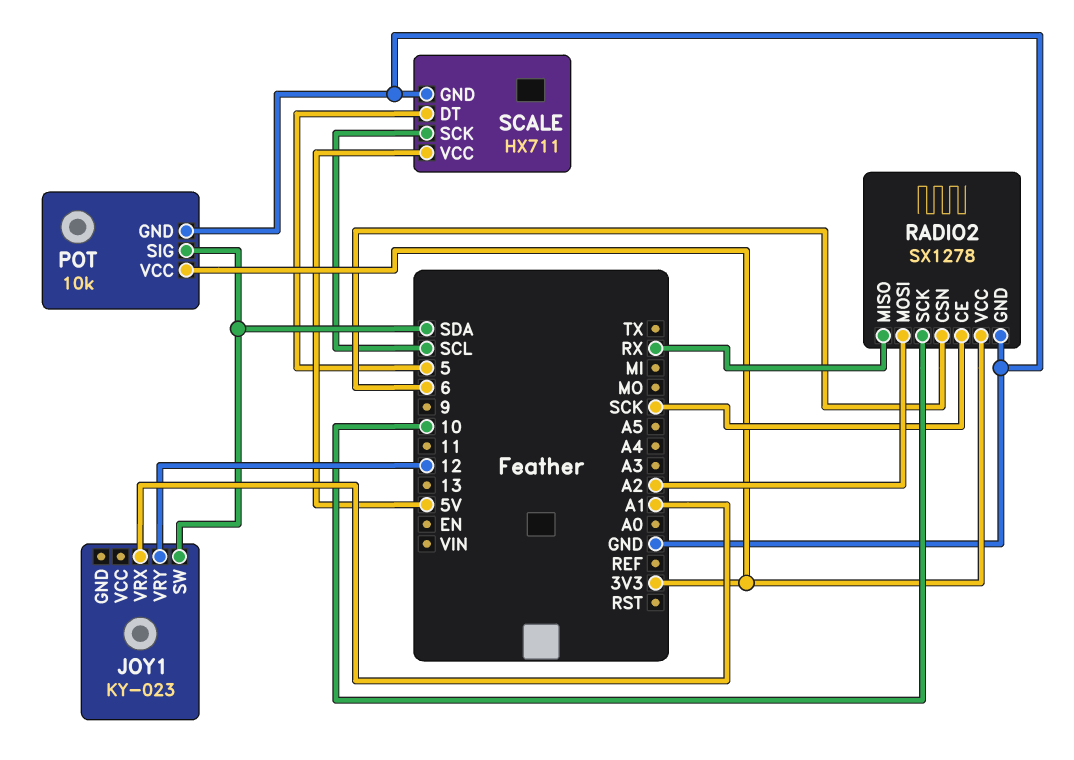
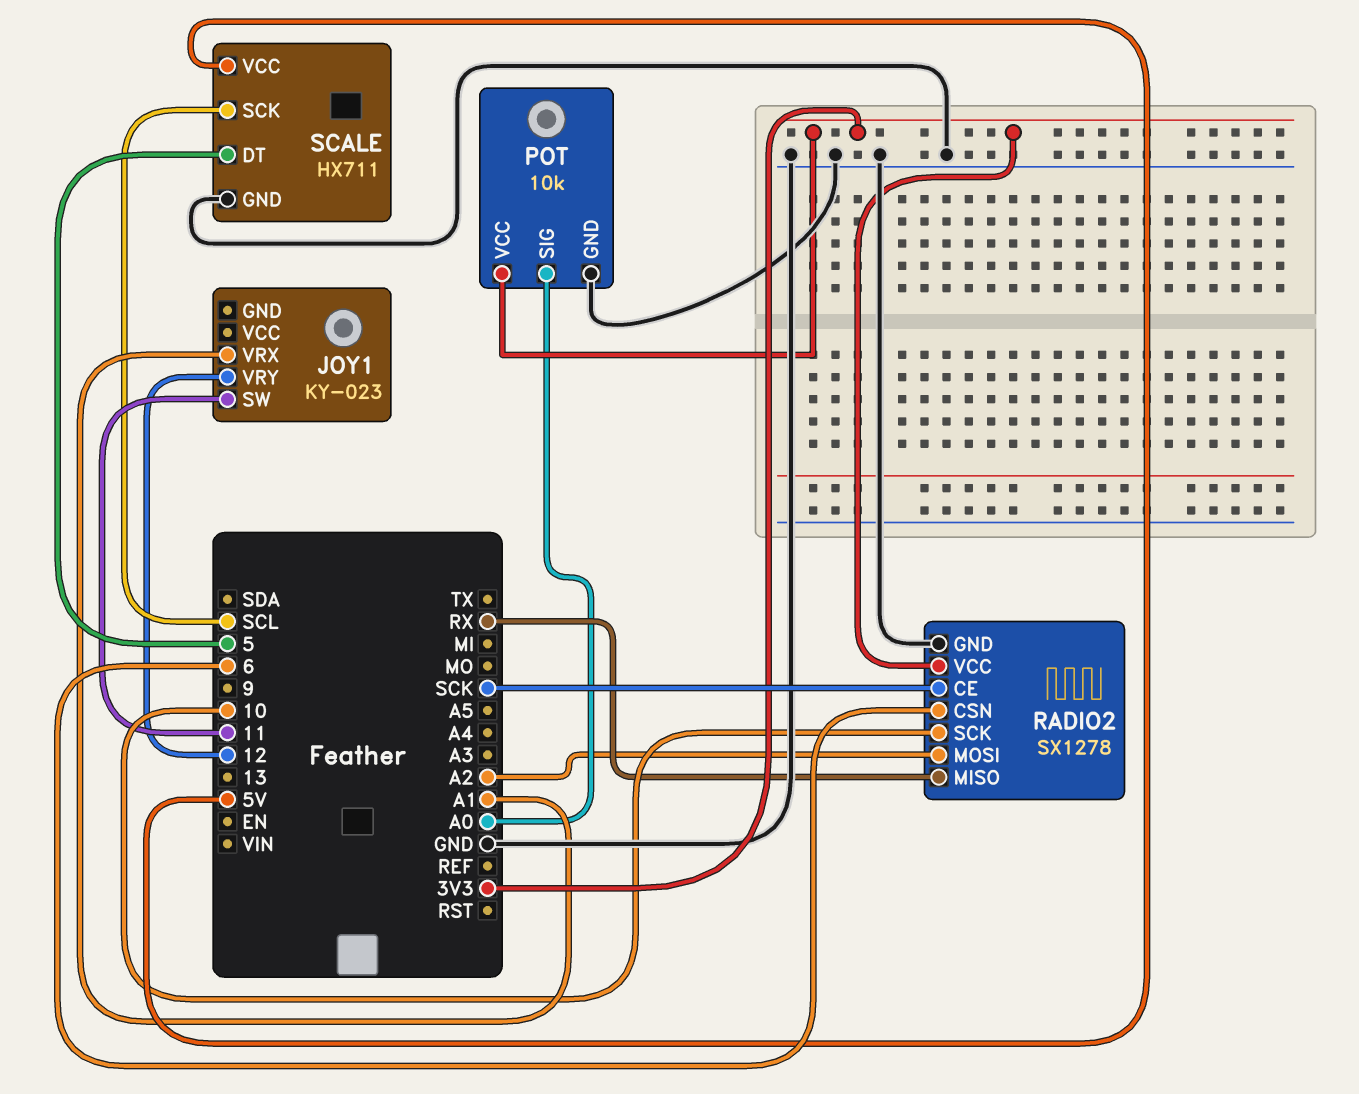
JOY1 pin SW: SDA -> 11
POT pin SIG: SDA -> A0

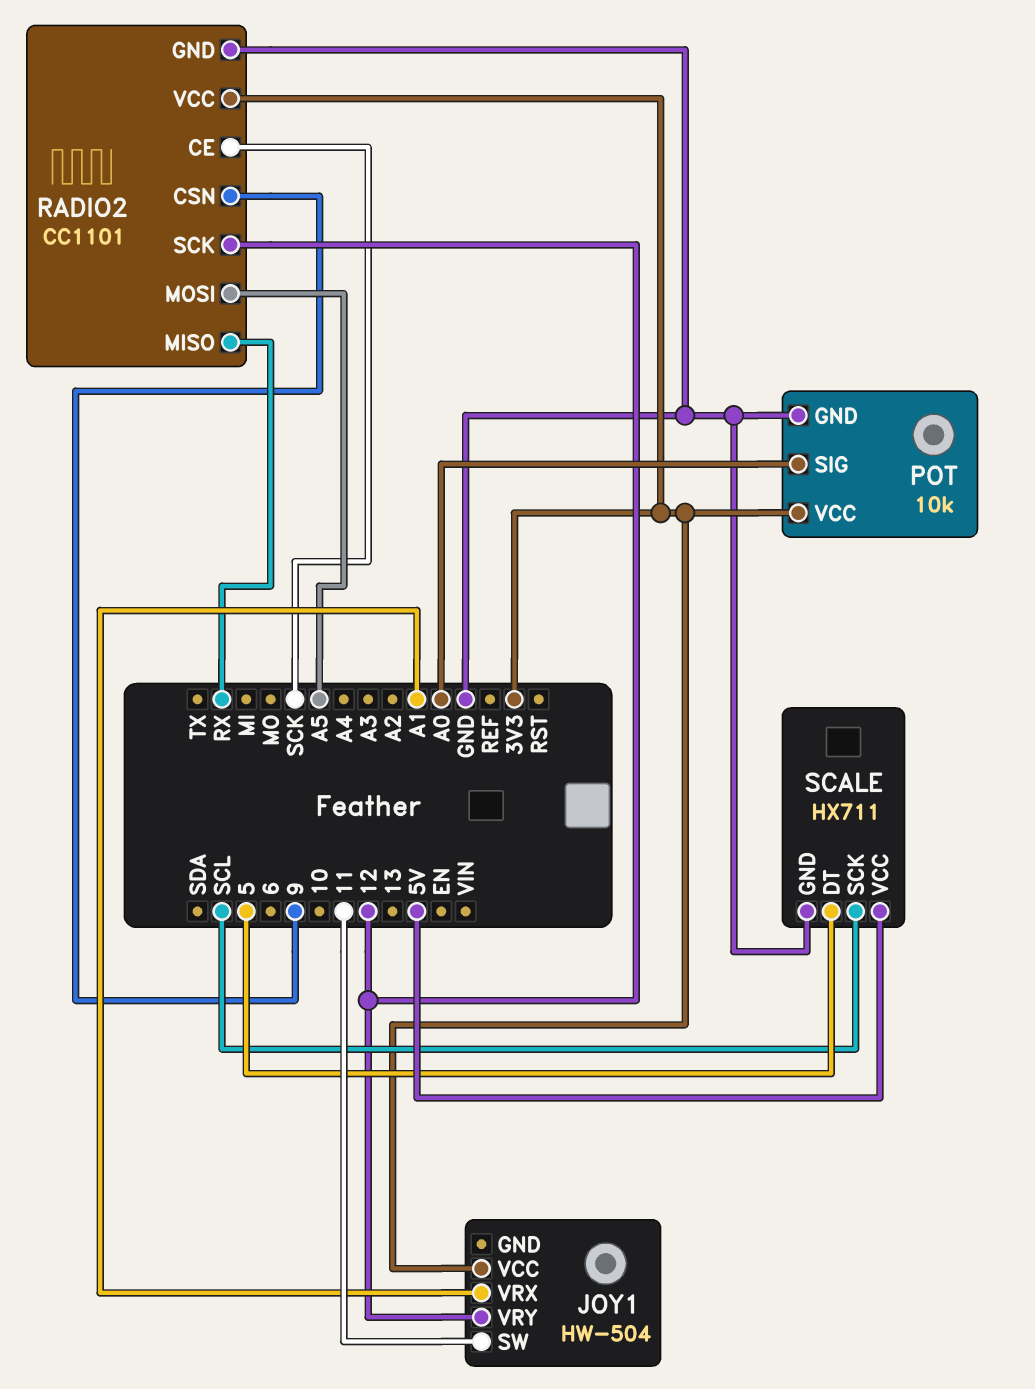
JOY1: KY-023 -> HW-504
JOY1 pin VCC: none -> 3V3
RADIO2: SX1278 -> CC1101
RADIO2 pin CSN: 6 -> 9
RADIO2 pin MOSI: A2 -> A5
RADIO2 pin SCK: 10 -> 12

